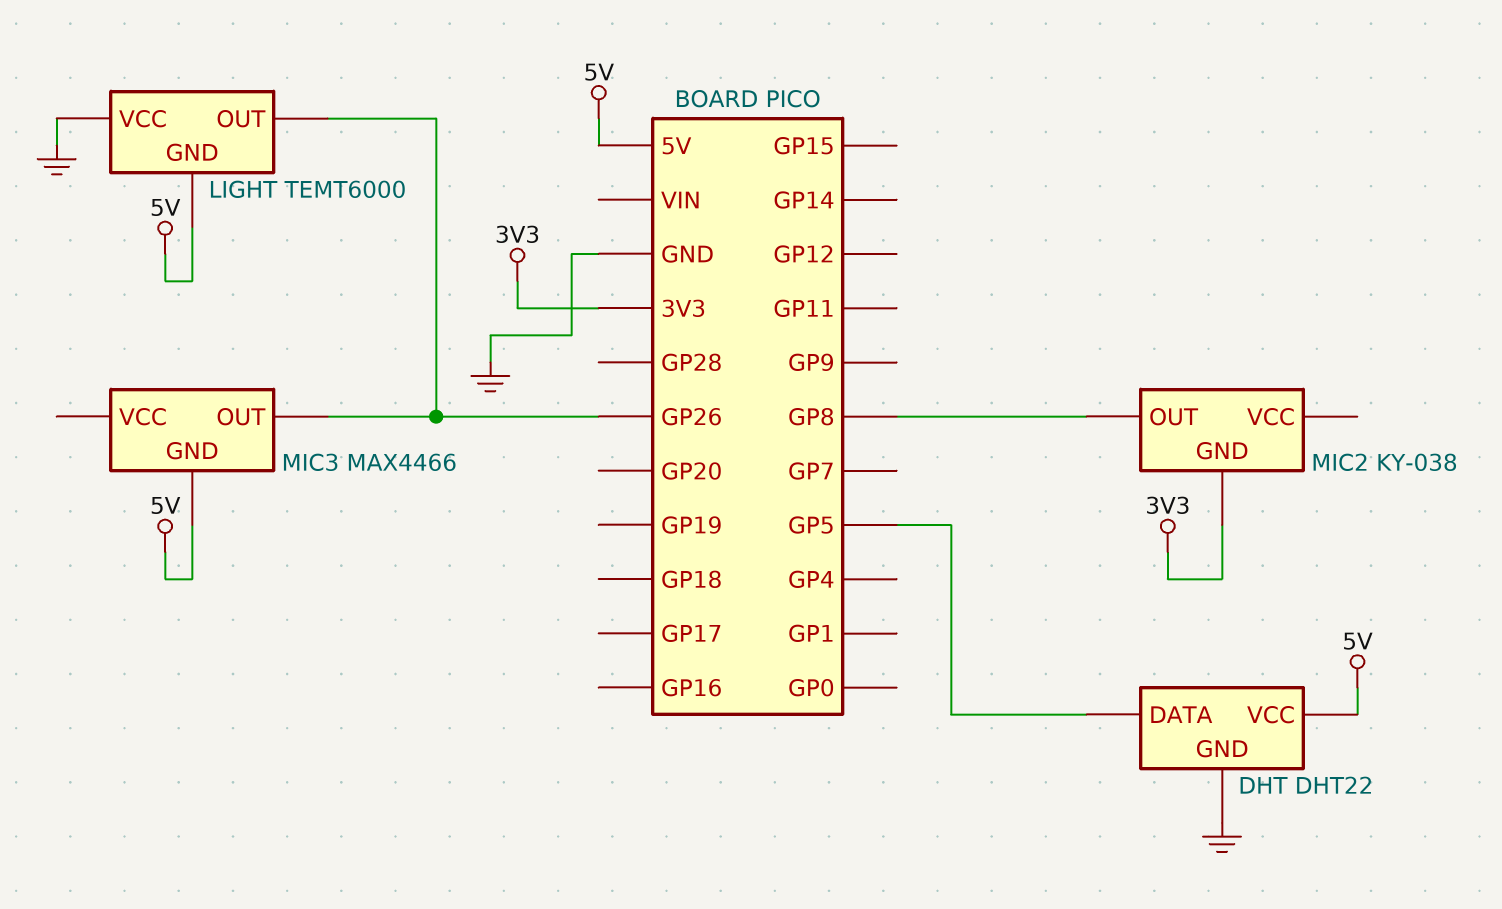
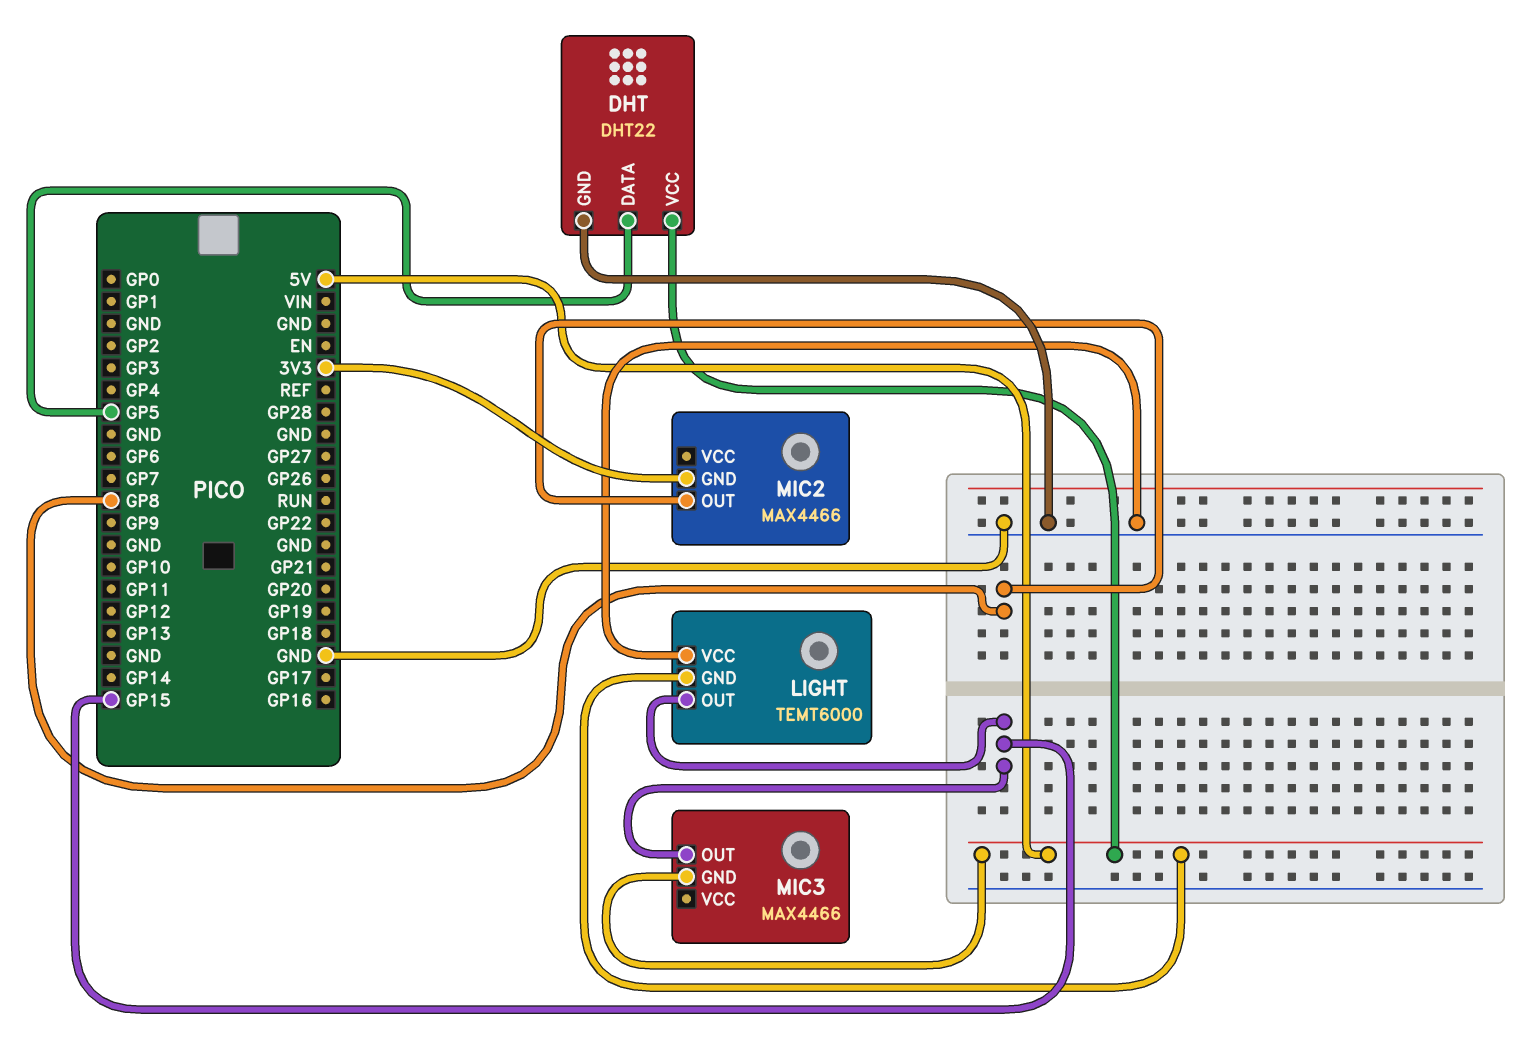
LIGHT pin OUT: GP26 -> GP15
MIC2: KY-038 -> MAX4466
MIC3 pin OUT: GP26 -> GP15

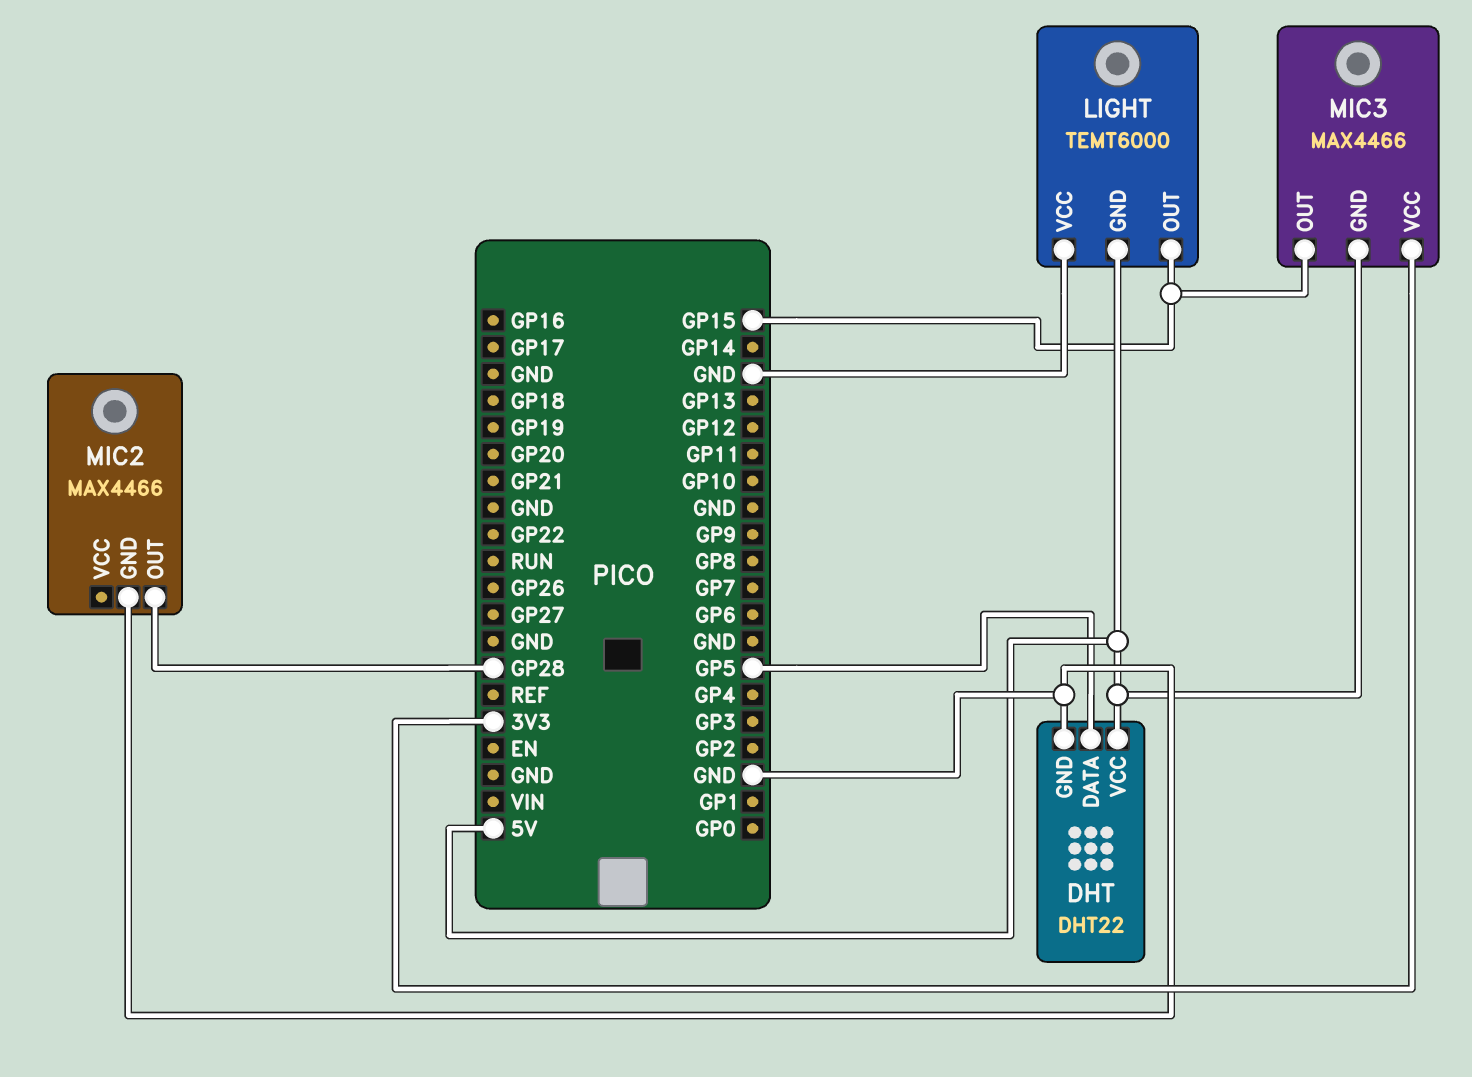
MIC2 pin GND: 3V3 -> GND
MIC2 pin OUT: GP8 -> GP28
MIC3 pin VCC: none -> 3V3

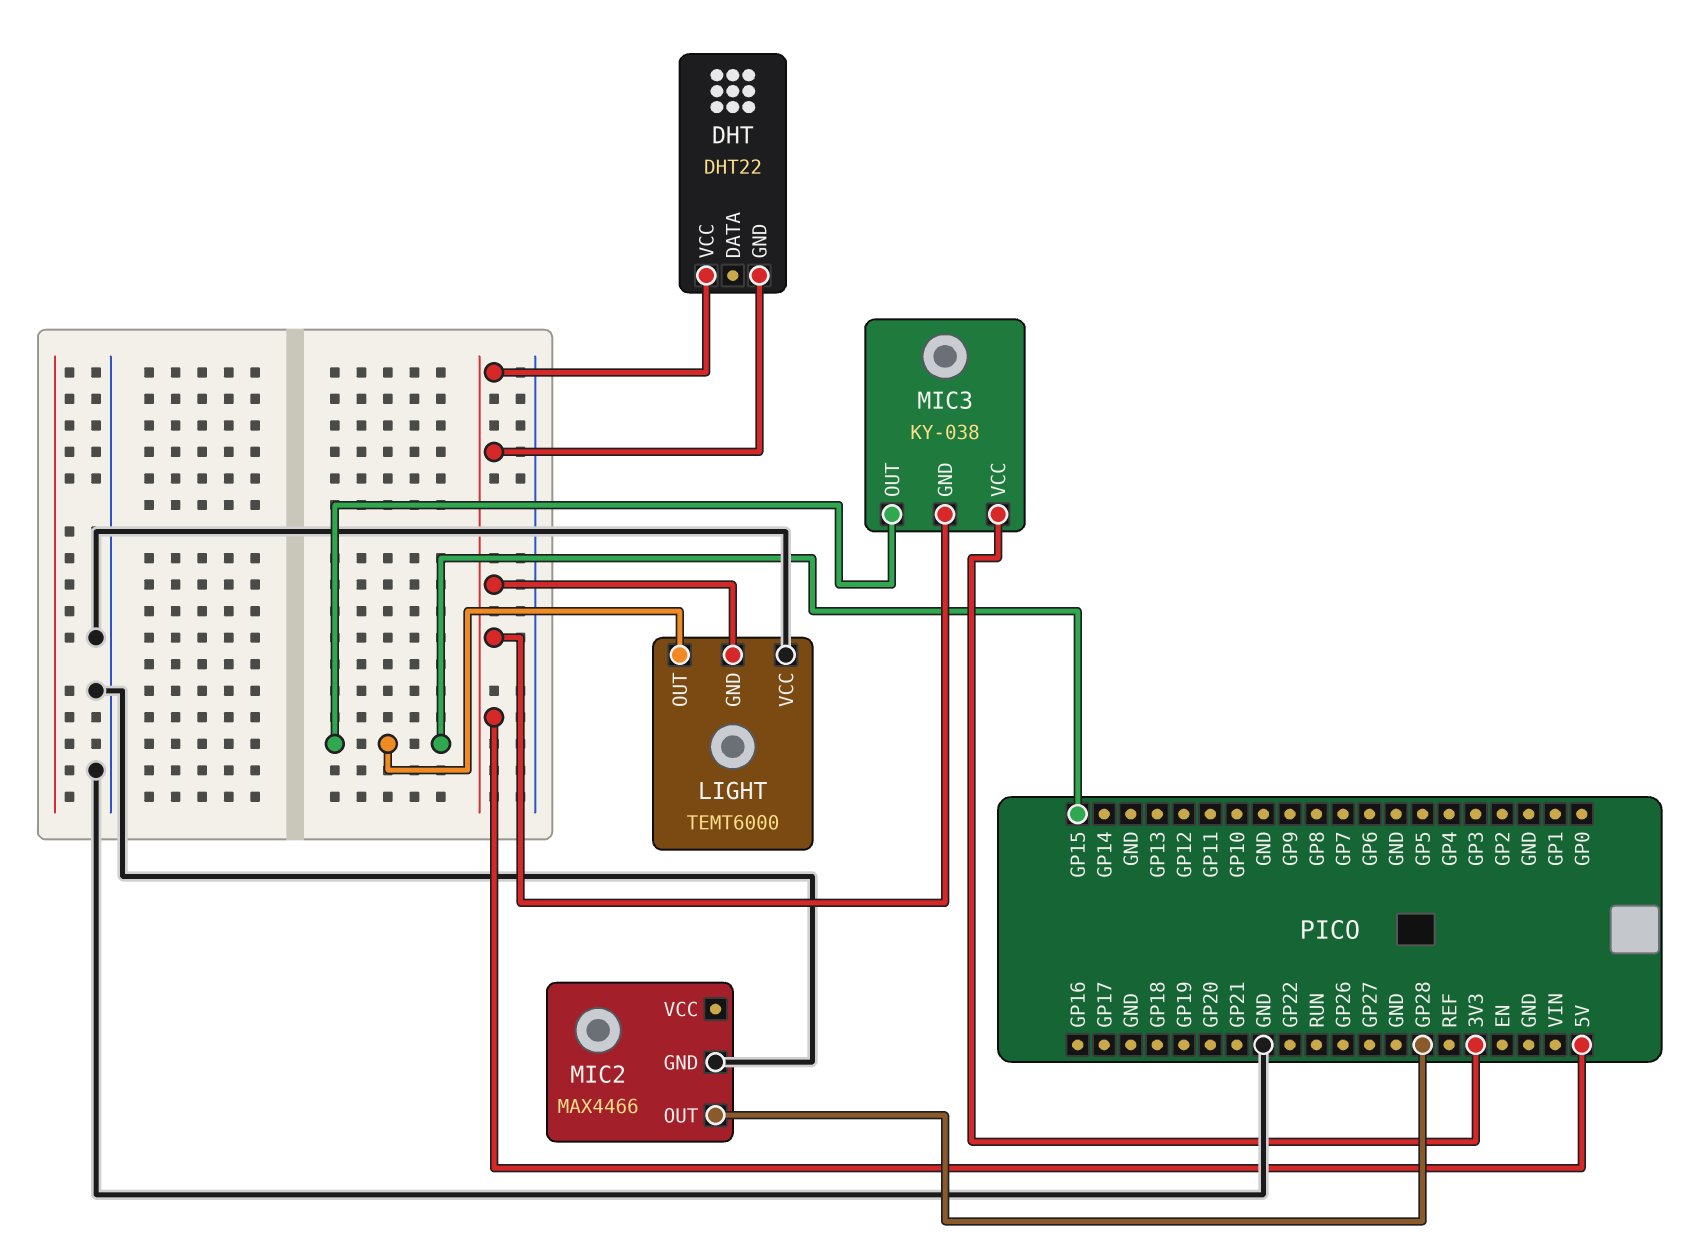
DHT pin DATA: GP5 -> none
DHT pin GND: GND -> 5V
MIC3: MAX4466 -> KY-038

